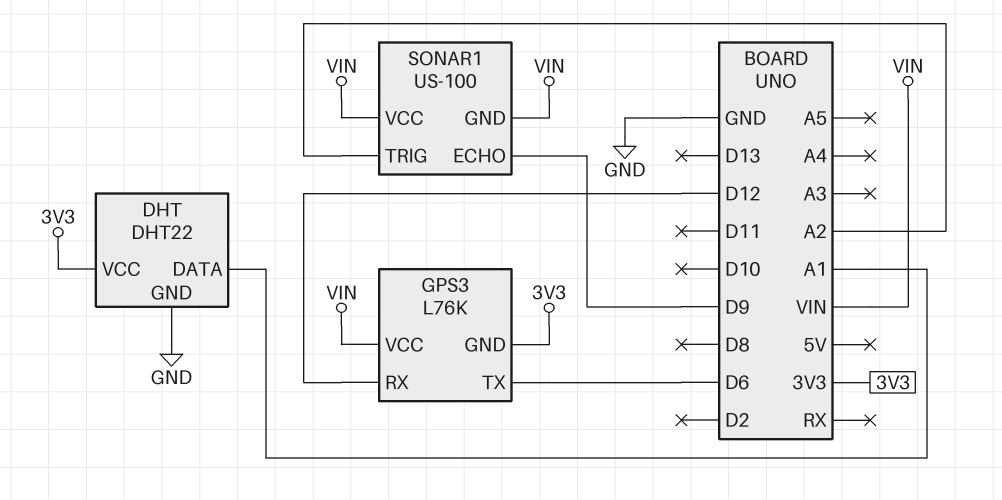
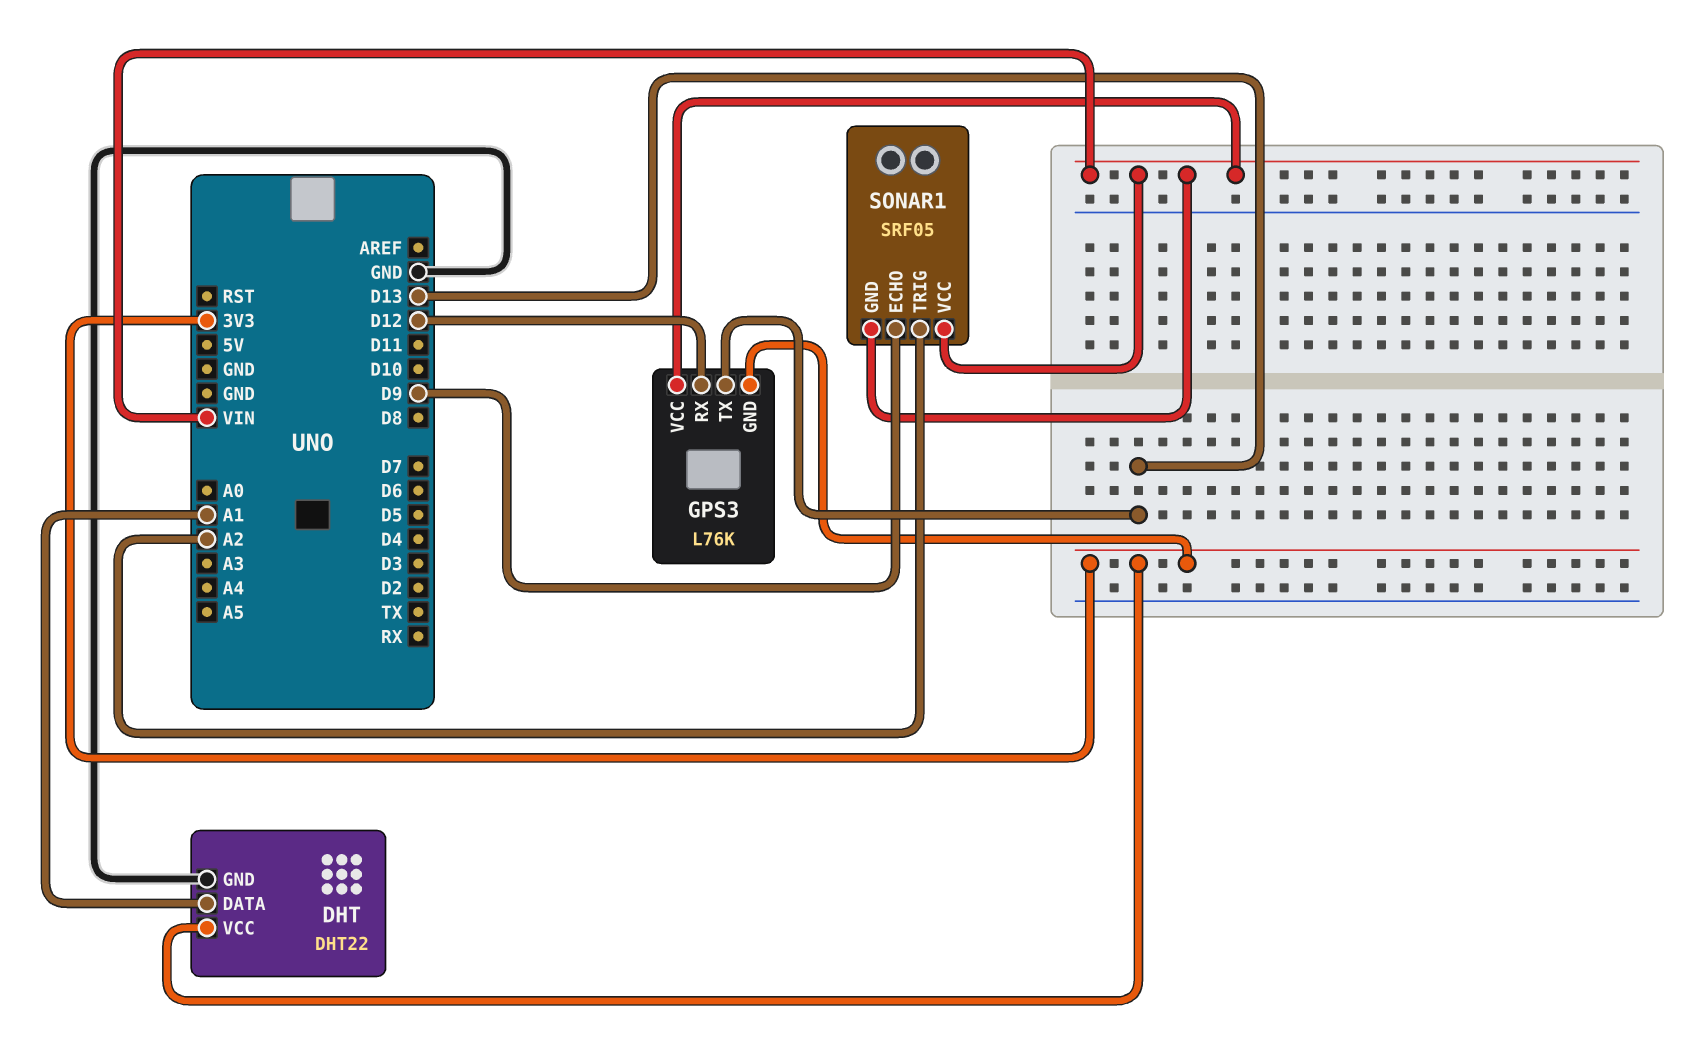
GPS3 pin TX: D6 -> D13
SONAR1: US-100 -> SRF05

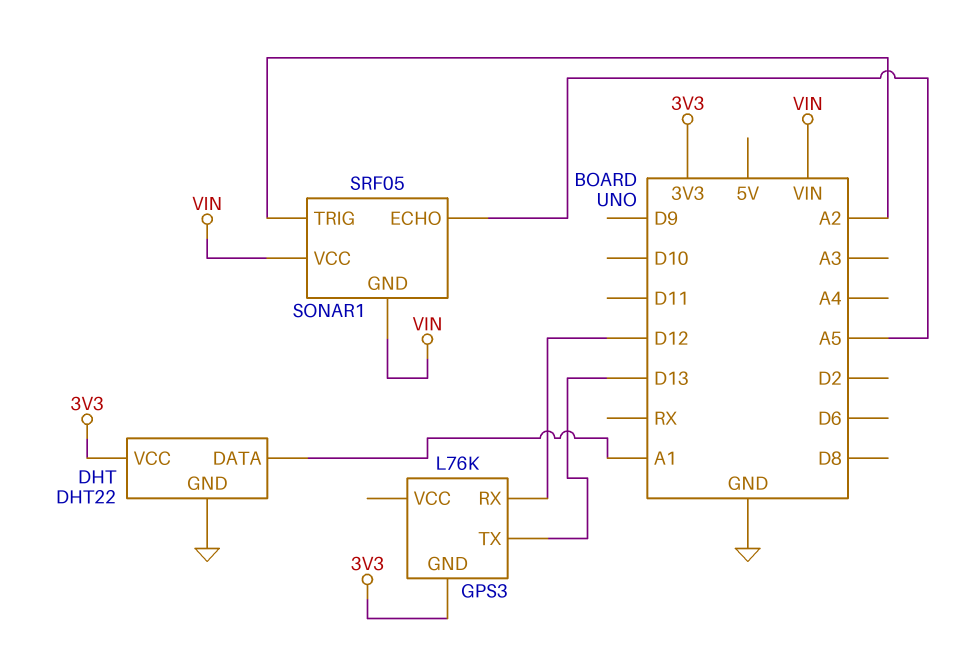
GPS3 pin VCC: VIN -> none
SONAR1 pin ECHO: D9 -> A5

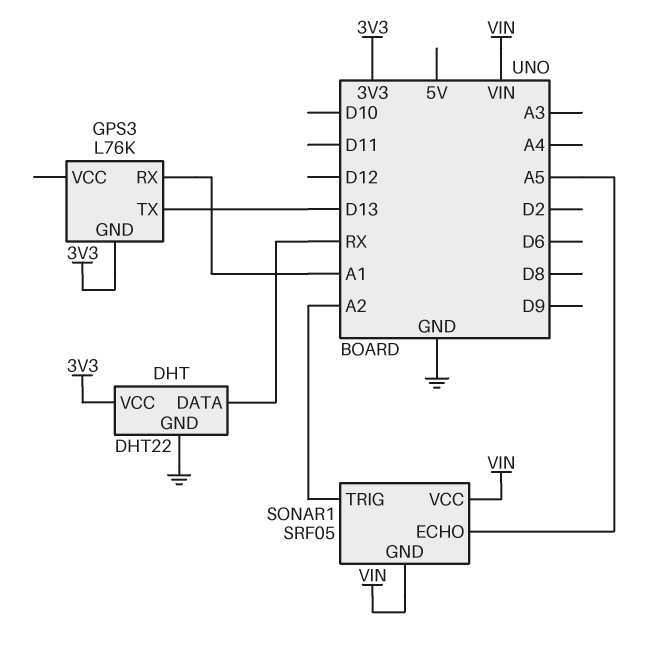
DHT pin DATA: A1 -> RX
GPS3 pin RX: D12 -> A1

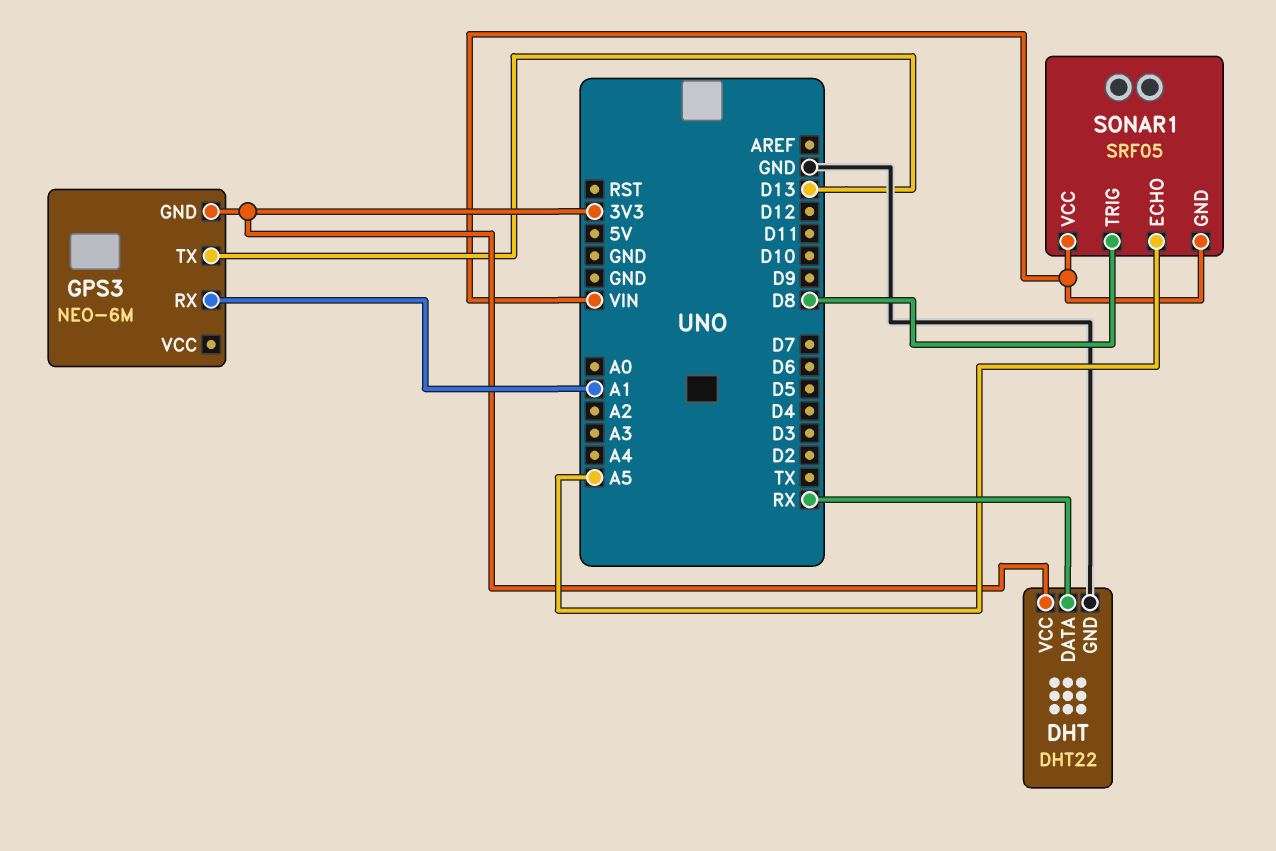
GPS3: L76K -> NEO-6M
SONAR1 pin TRIG: A2 -> D8

